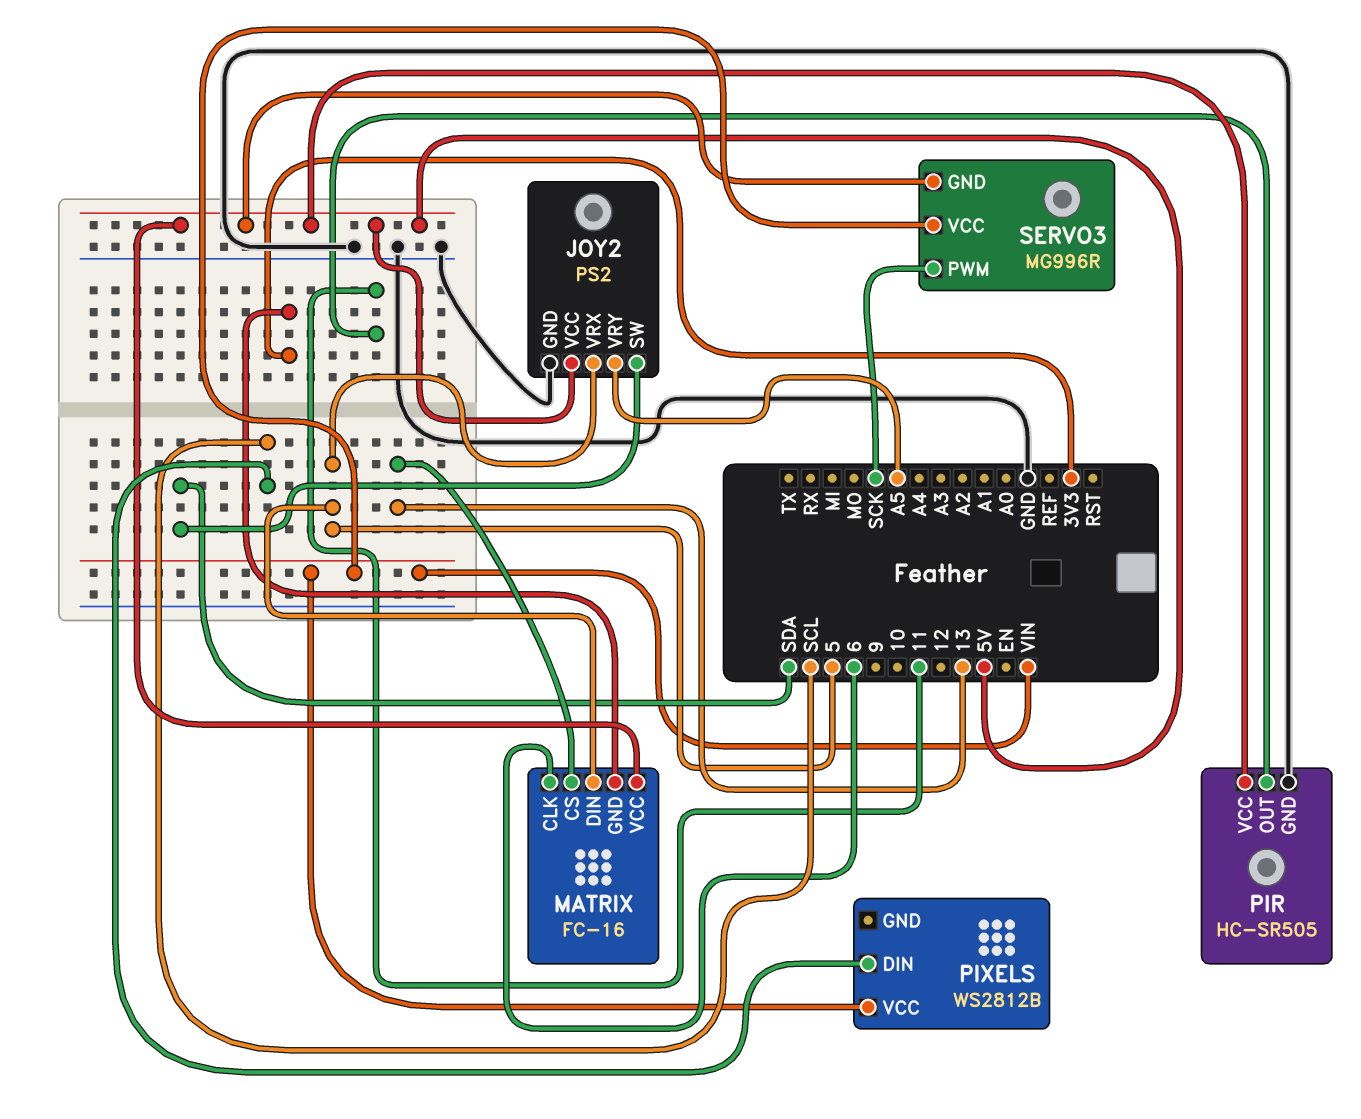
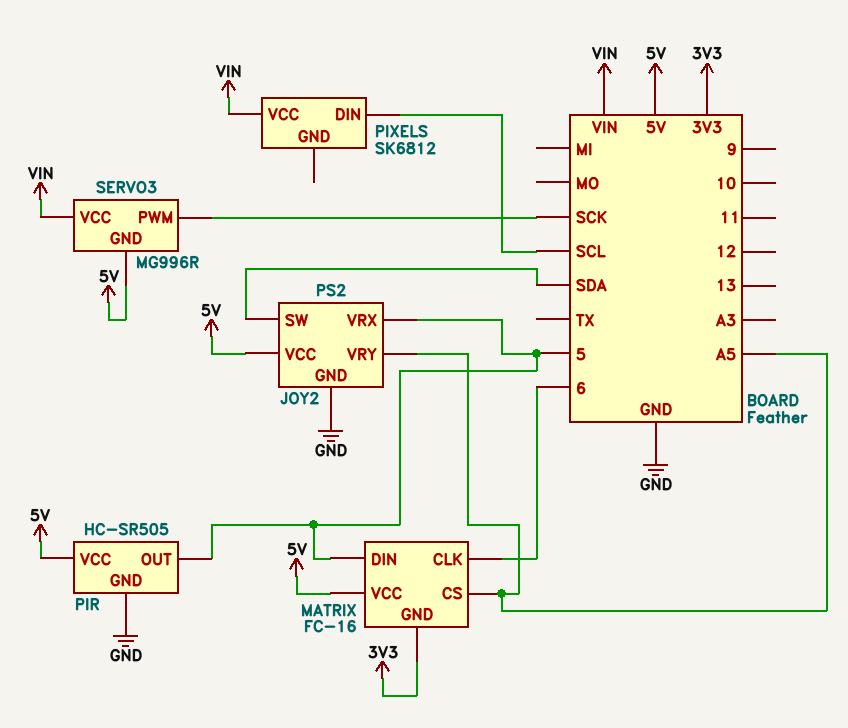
MATRIX pin CS: 13 -> A5
PIR pin OUT: 11 -> 5
PIXELS: WS2812B -> SK6812

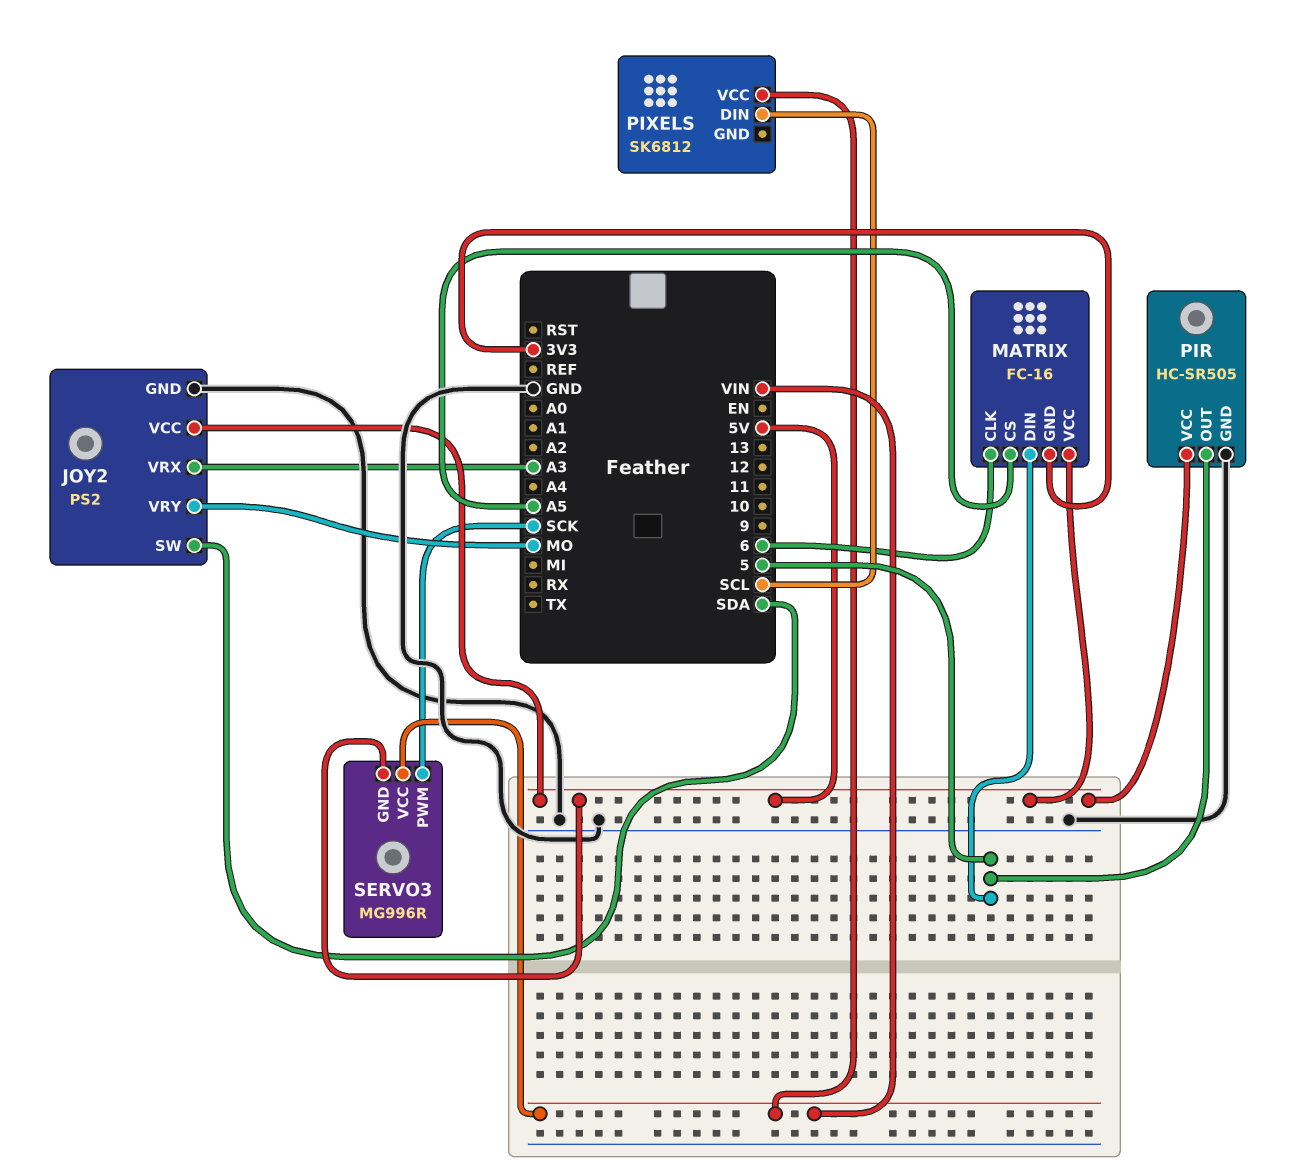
JOY2 pin VRX: 5 -> A3
JOY2 pin VRY: A5 -> MO

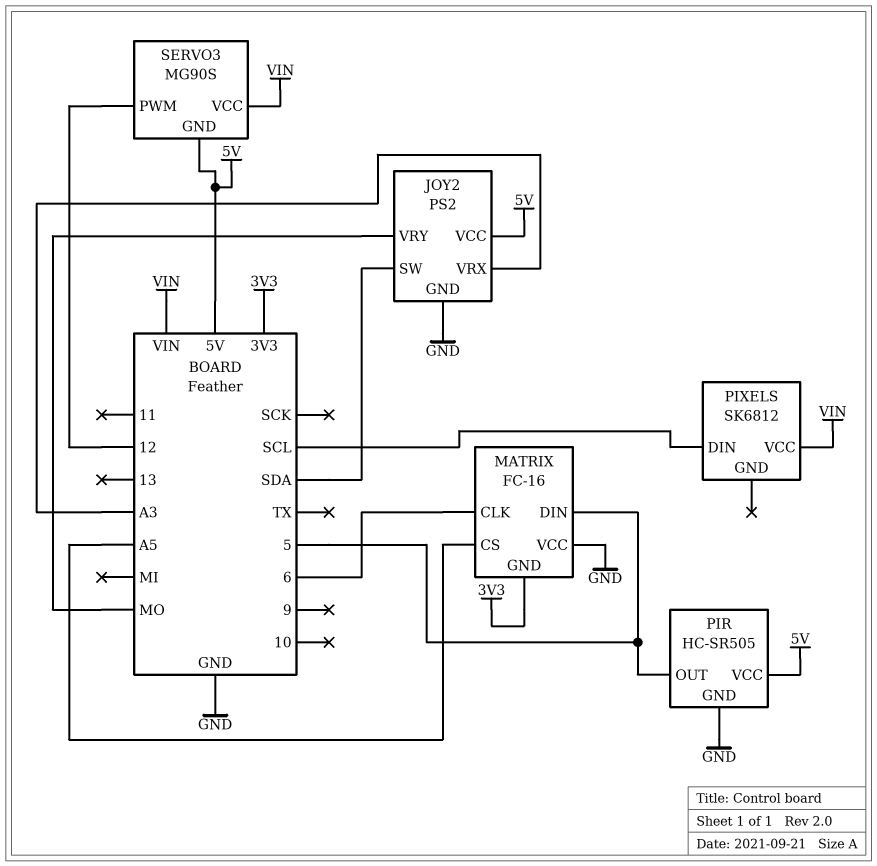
MATRIX pin VCC: 5V -> GND
SERVO3: MG996R -> MG90S
SERVO3 pin PWM: SCK -> 12

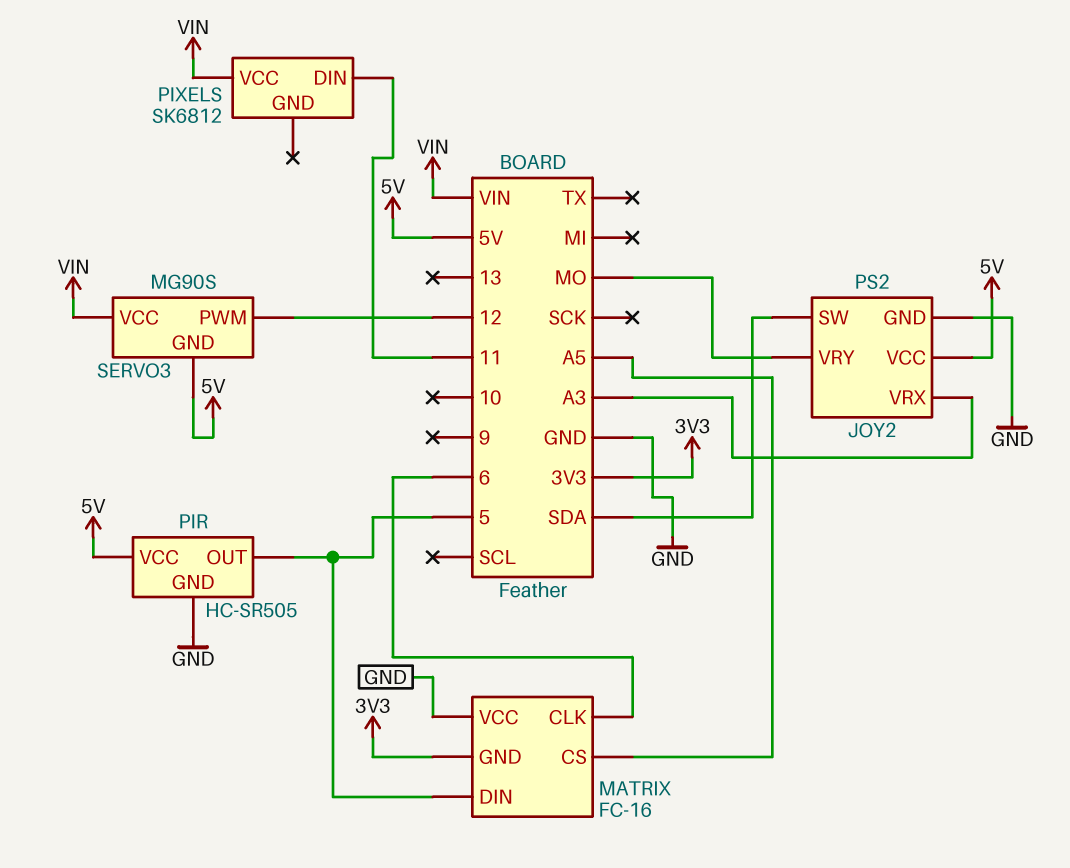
PIXELS pin DIN: SCL -> 11

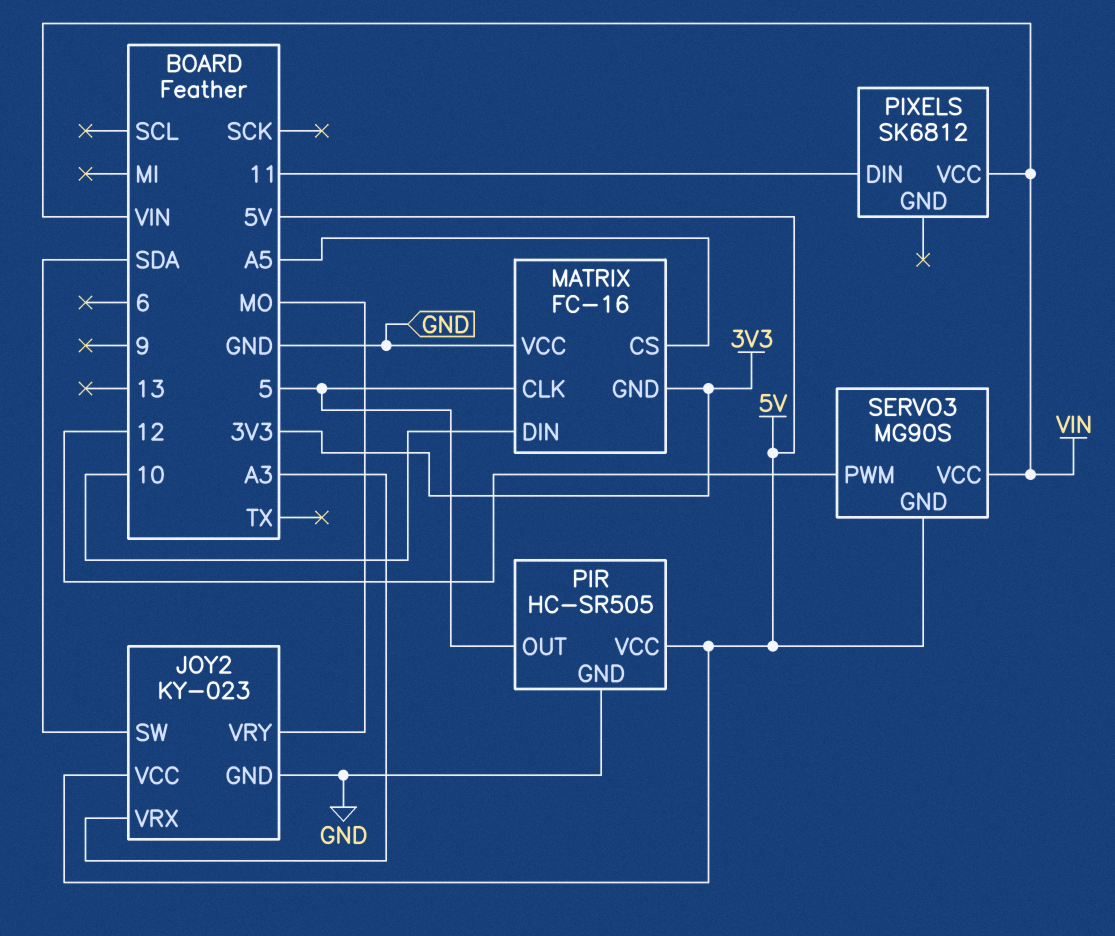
JOY2: PS2 -> KY-023
MATRIX pin CLK: 6 -> 5
MATRIX pin DIN: 5 -> 10

